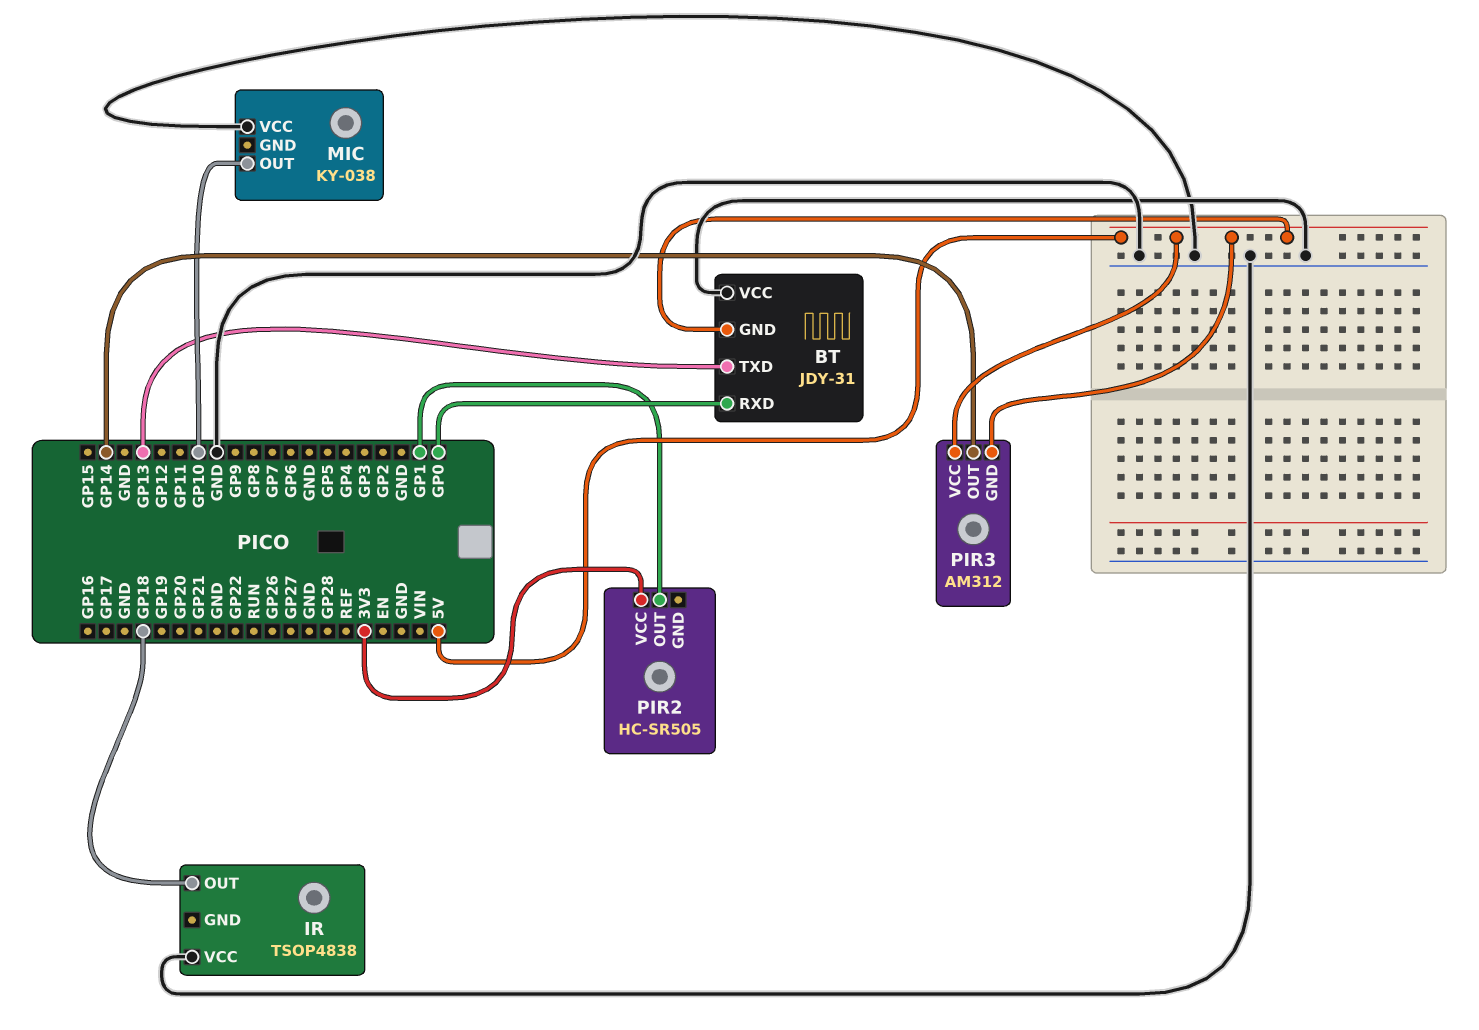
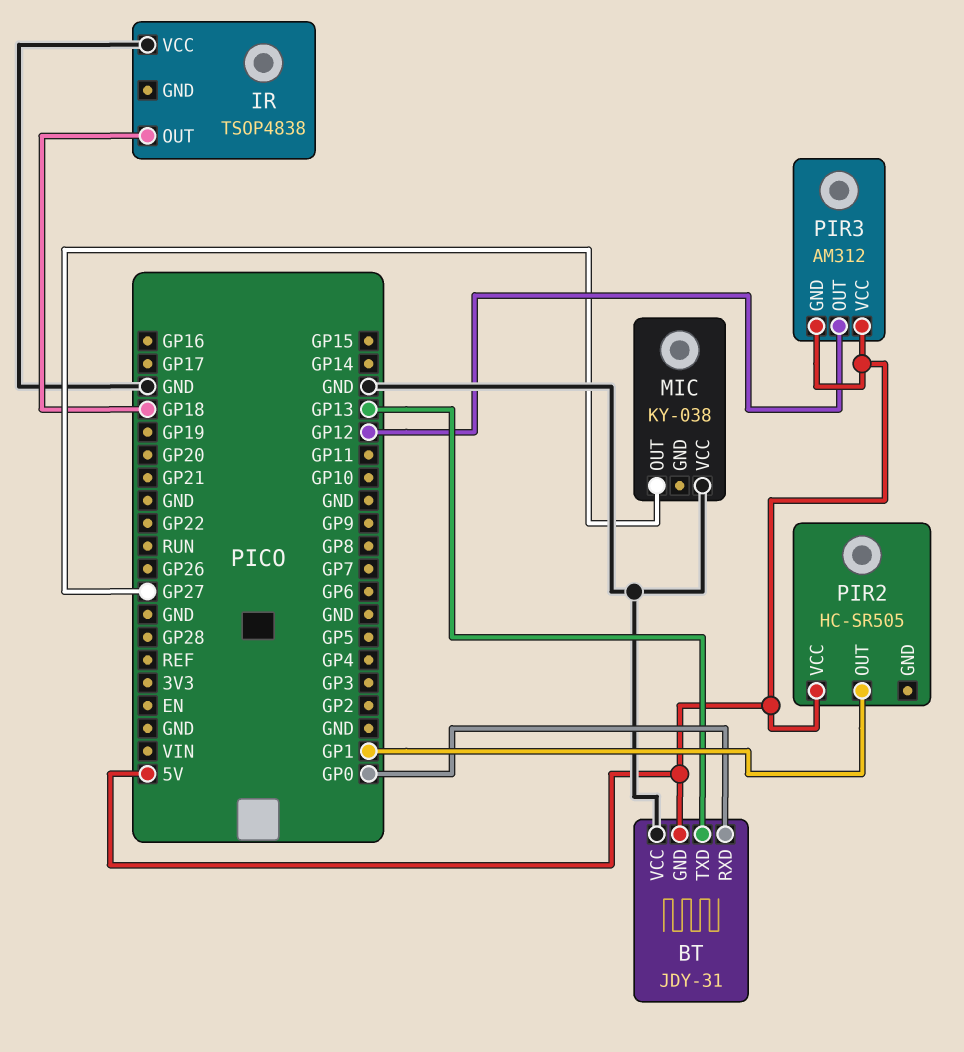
MIC pin OUT: GP10 -> GP27
PIR2 pin VCC: 3V3 -> 5V
PIR3 pin OUT: GP14 -> GP12

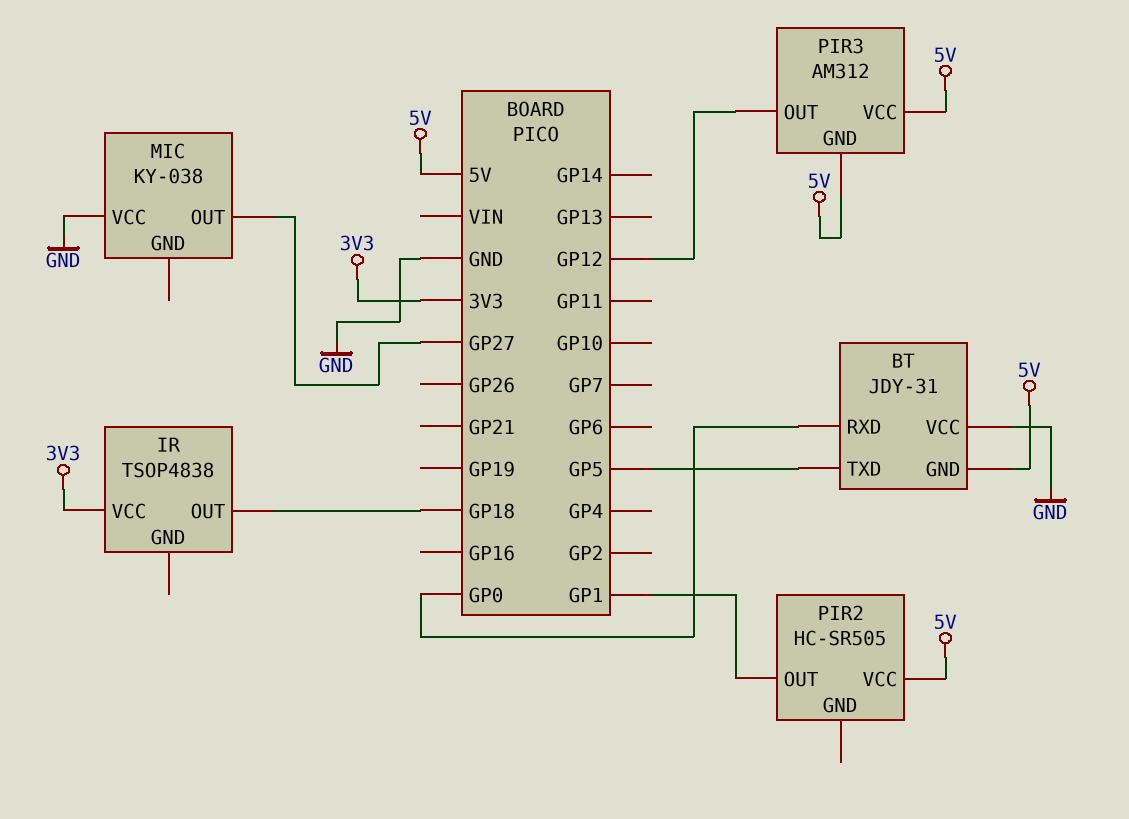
BT pin TXD: GP13 -> GP5
IR pin VCC: GND -> 3V3

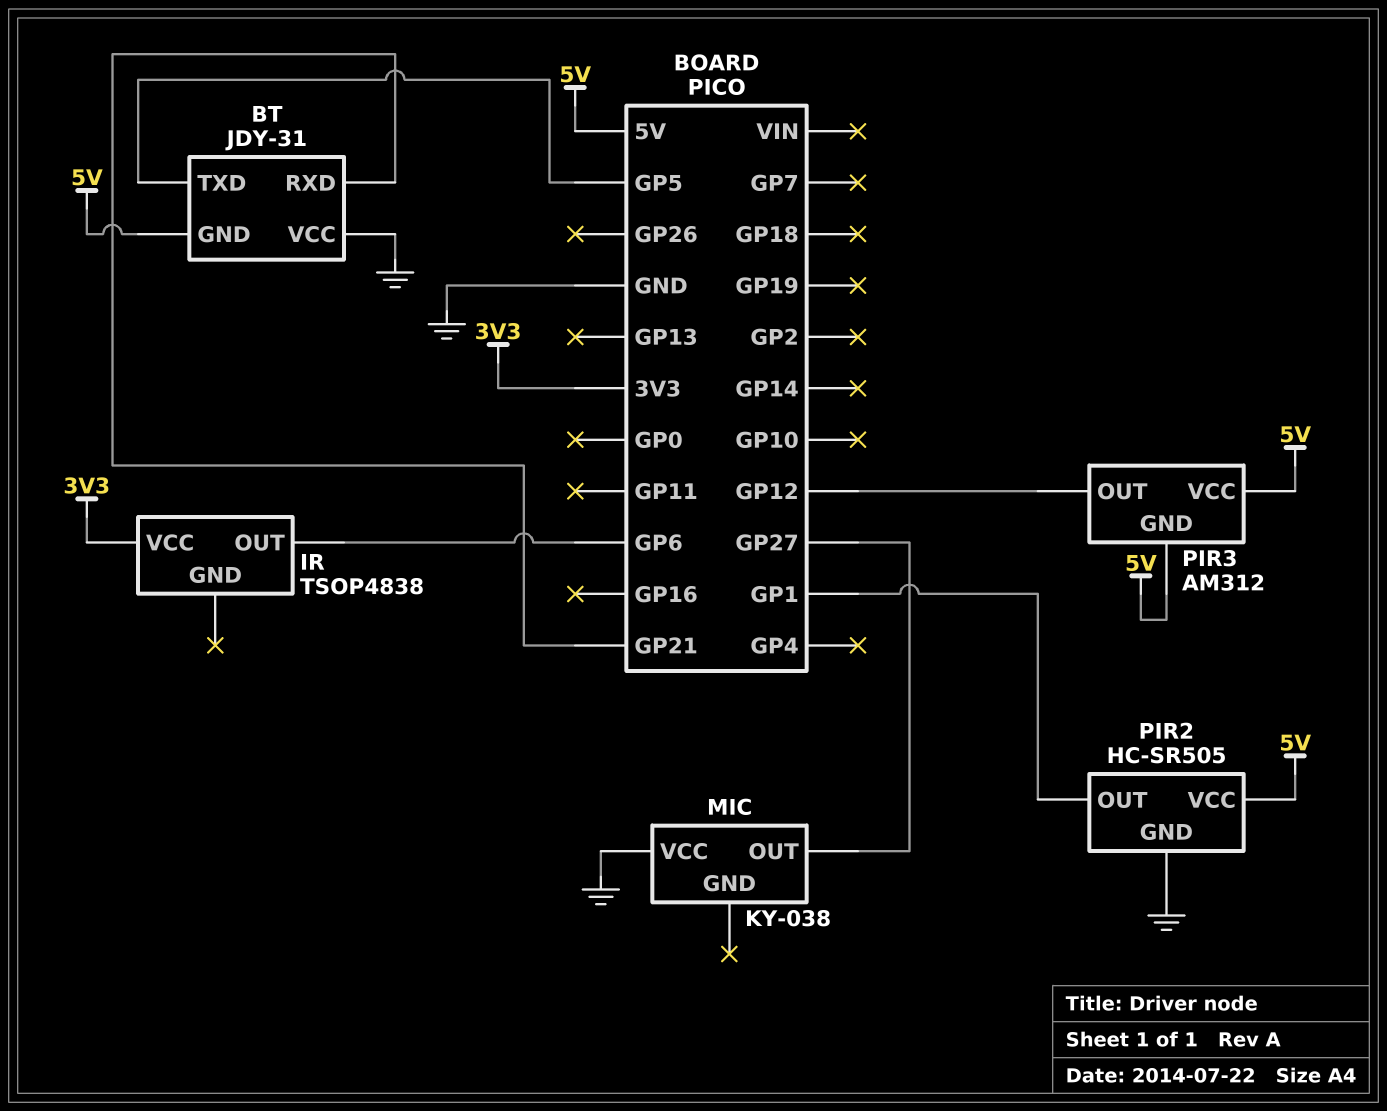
BT pin RXD: GP0 -> GP21
IR pin OUT: GP18 -> GP6
PIR2 pin GND: none -> GND

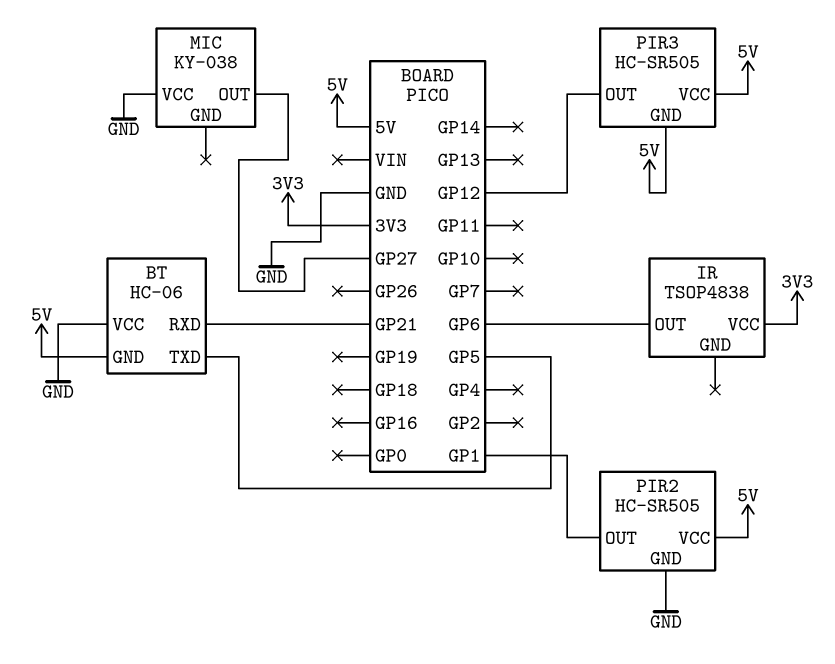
BT: JDY-31 -> HC-06
PIR3: AM312 -> HC-SR505

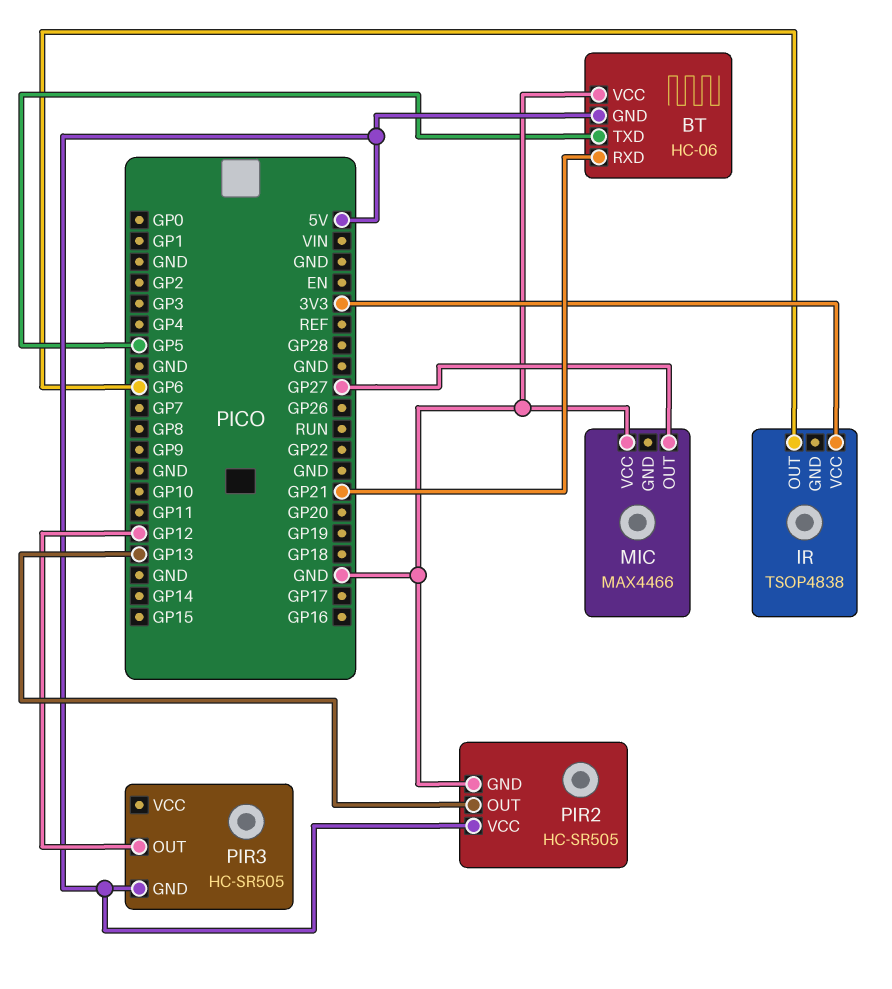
MIC: KY-038 -> MAX4466
PIR2 pin OUT: GP1 -> GP13
PIR3 pin VCC: 5V -> none

